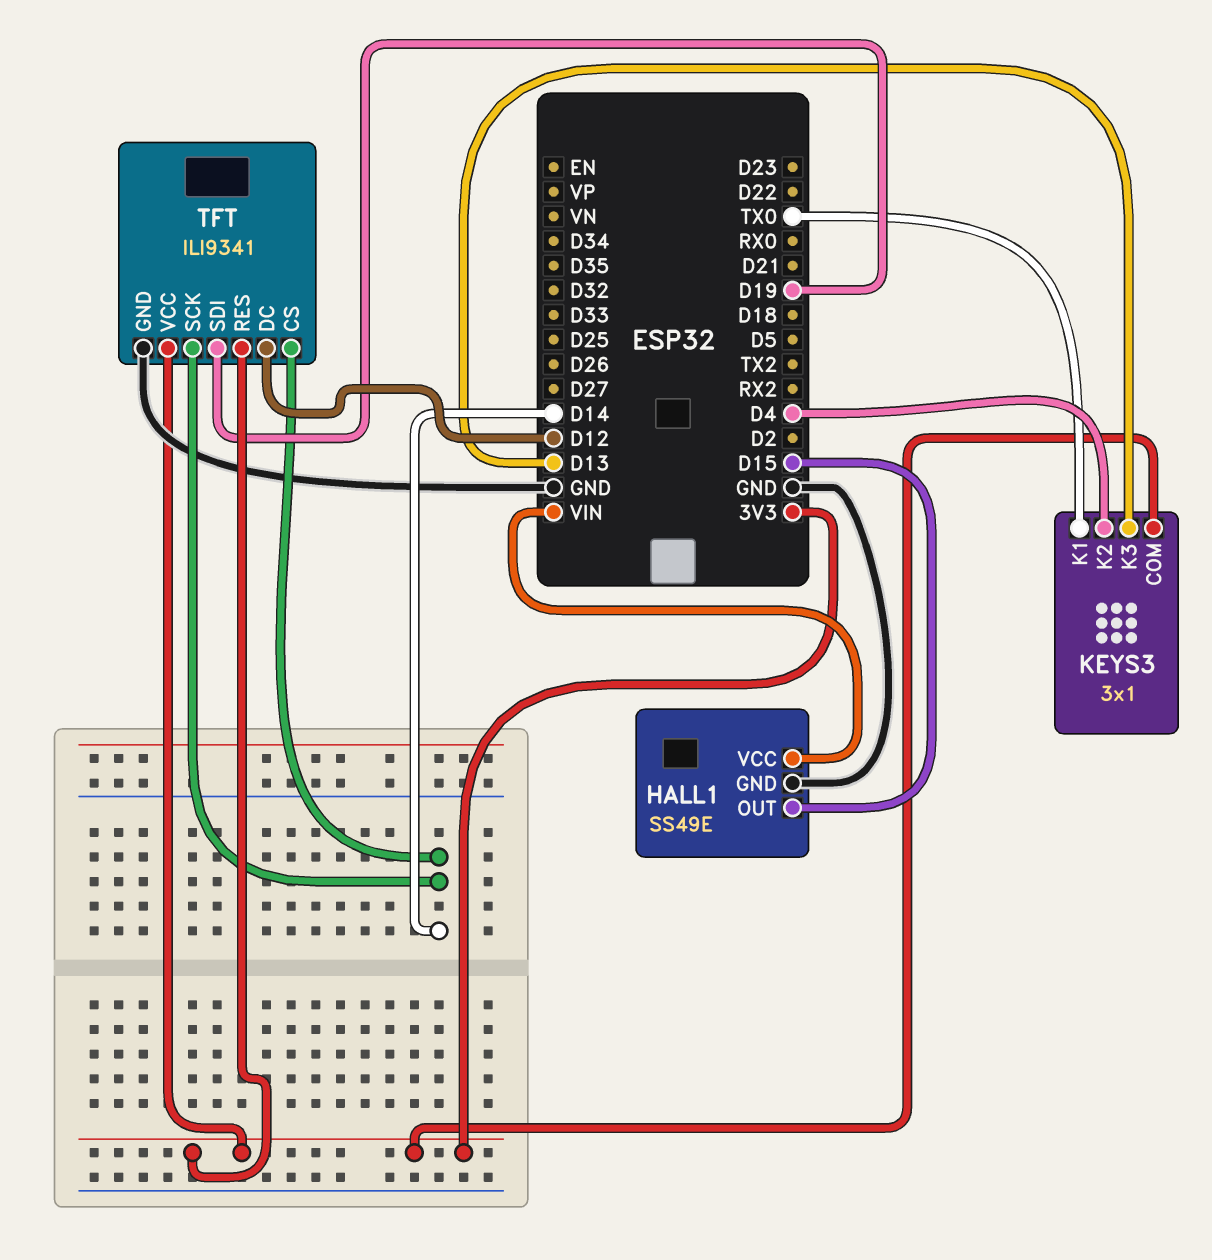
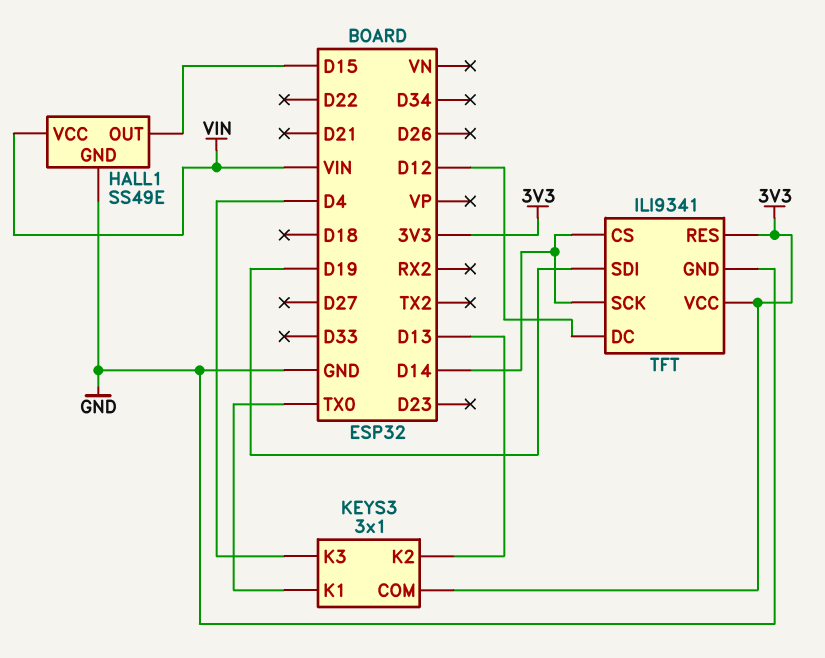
KEYS3 pin K2: D4 -> D13
KEYS3 pin K3: D13 -> D4

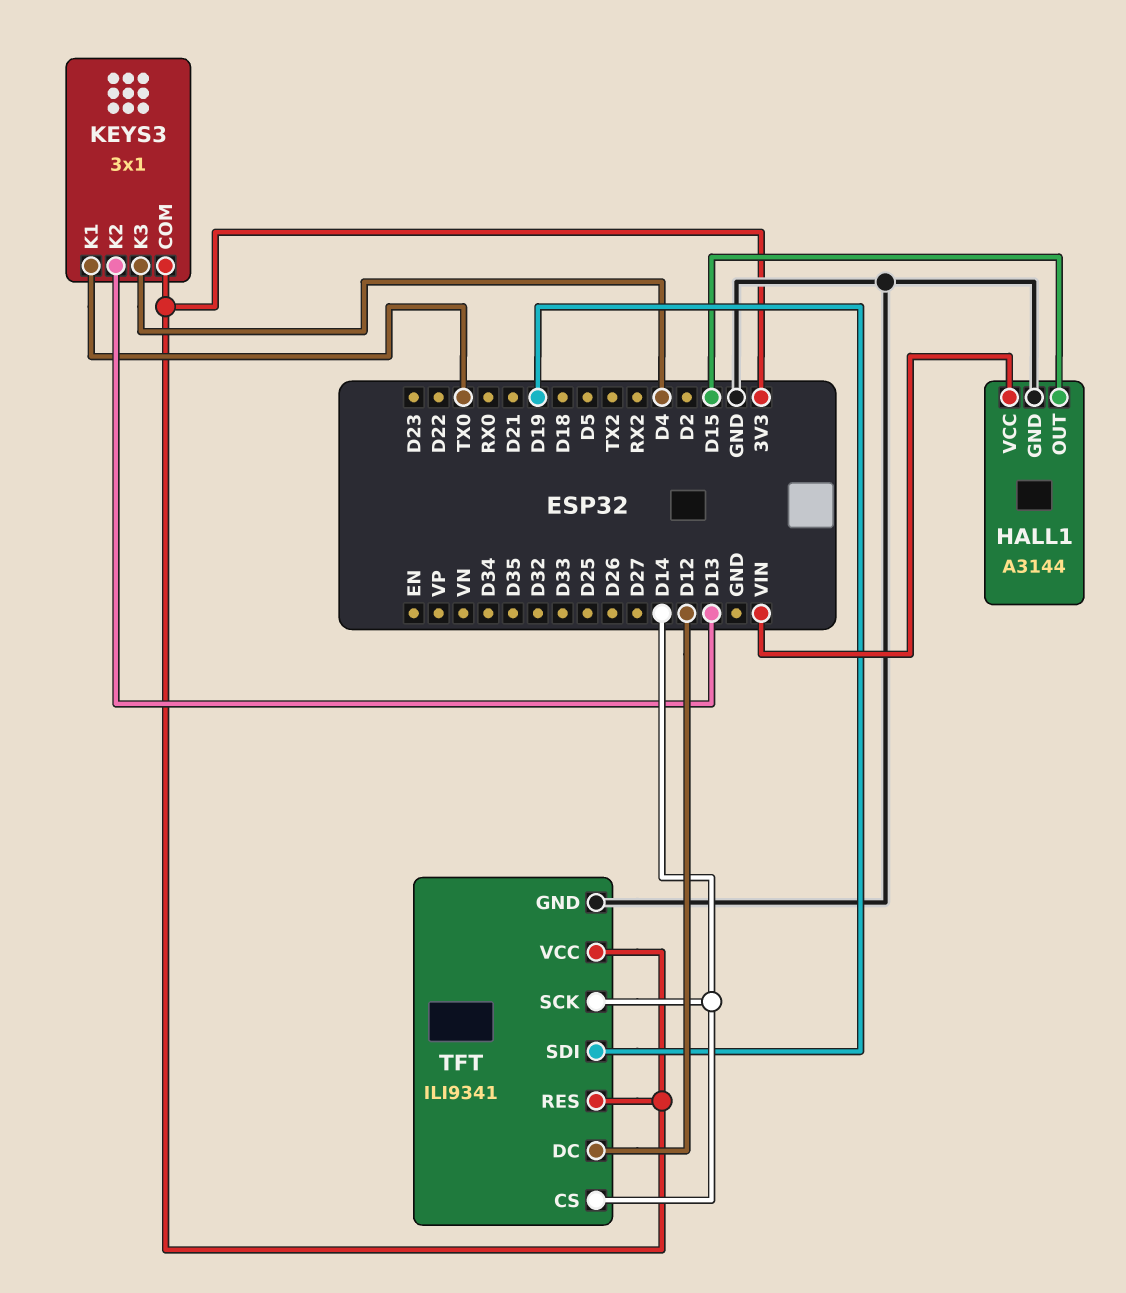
HALL1: SS49E -> A3144

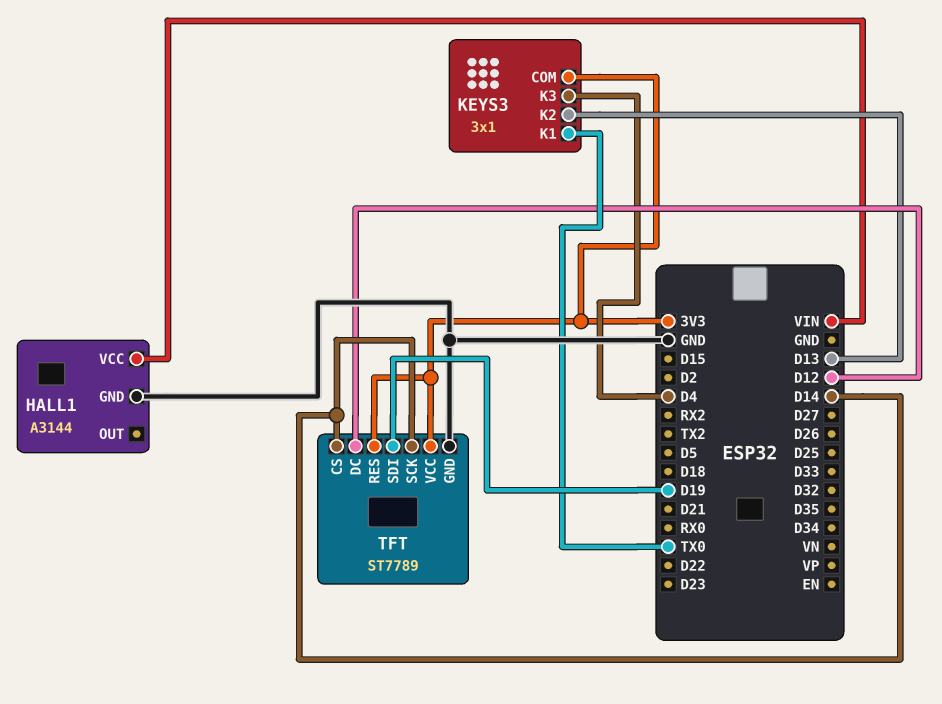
HALL1 pin OUT: D15 -> none
TFT: ILI9341 -> ST7789

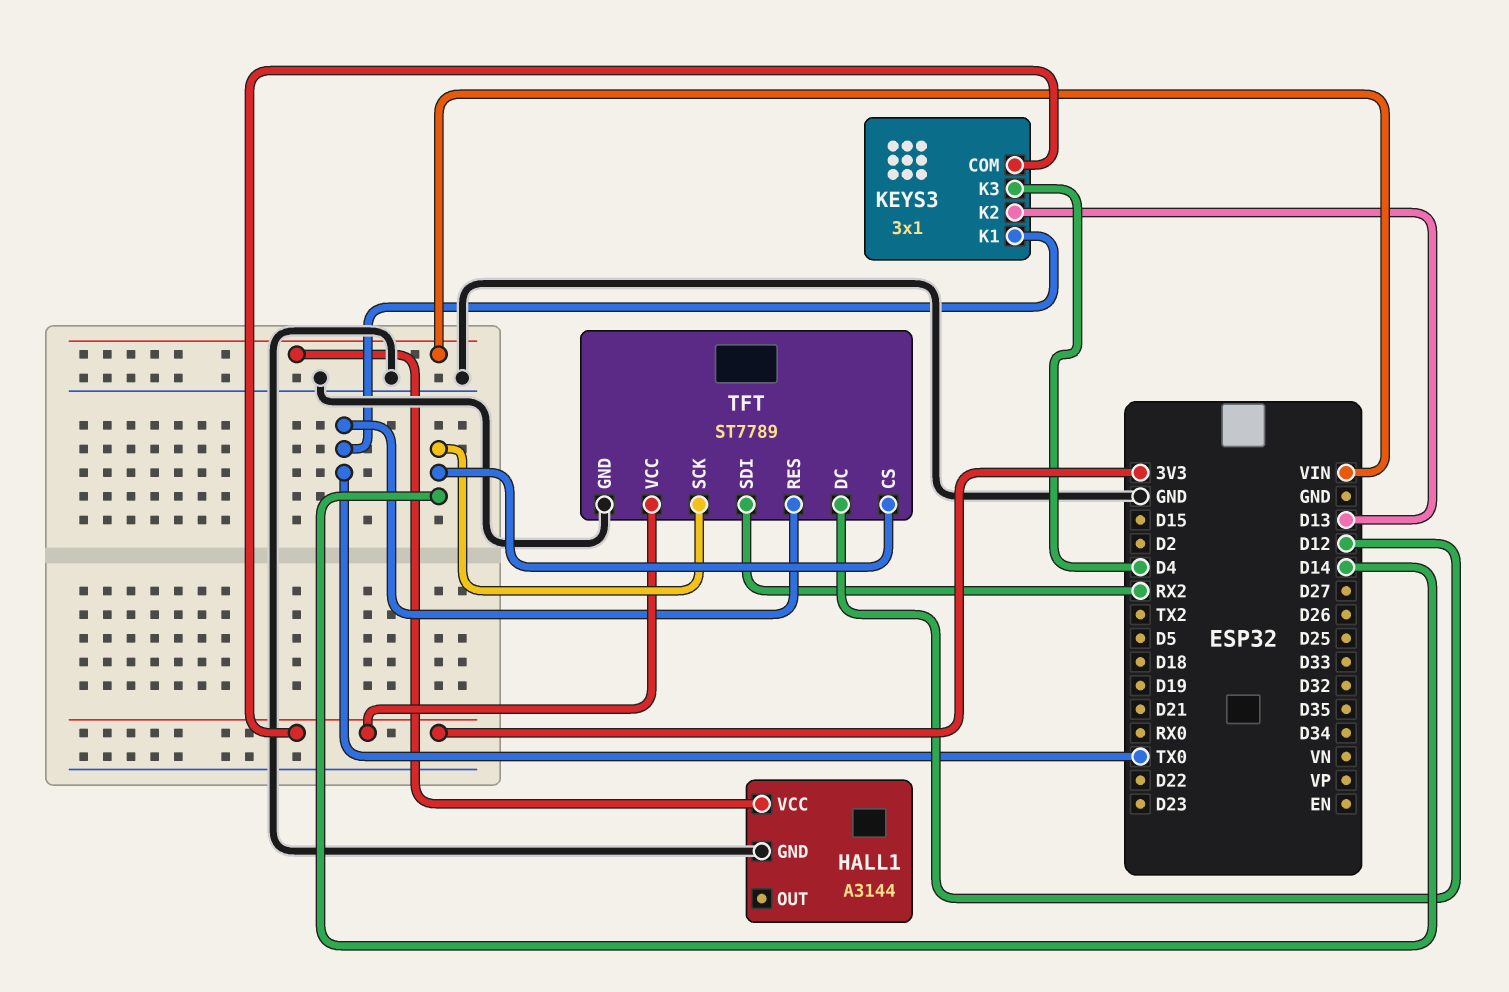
TFT pin RES: 3V3 -> TX0
TFT pin SDI: D19 -> RX2

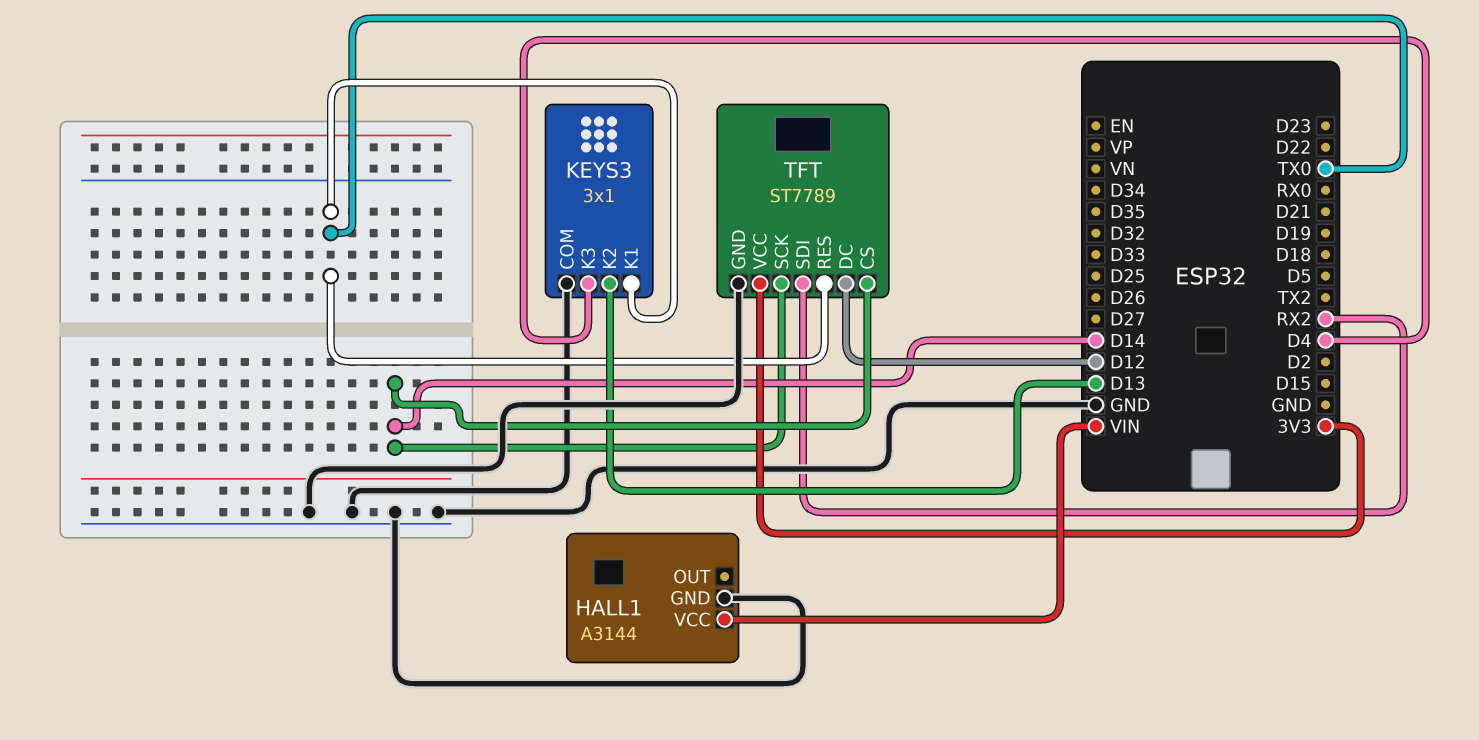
KEYS3 pin COM: 3V3 -> GND

